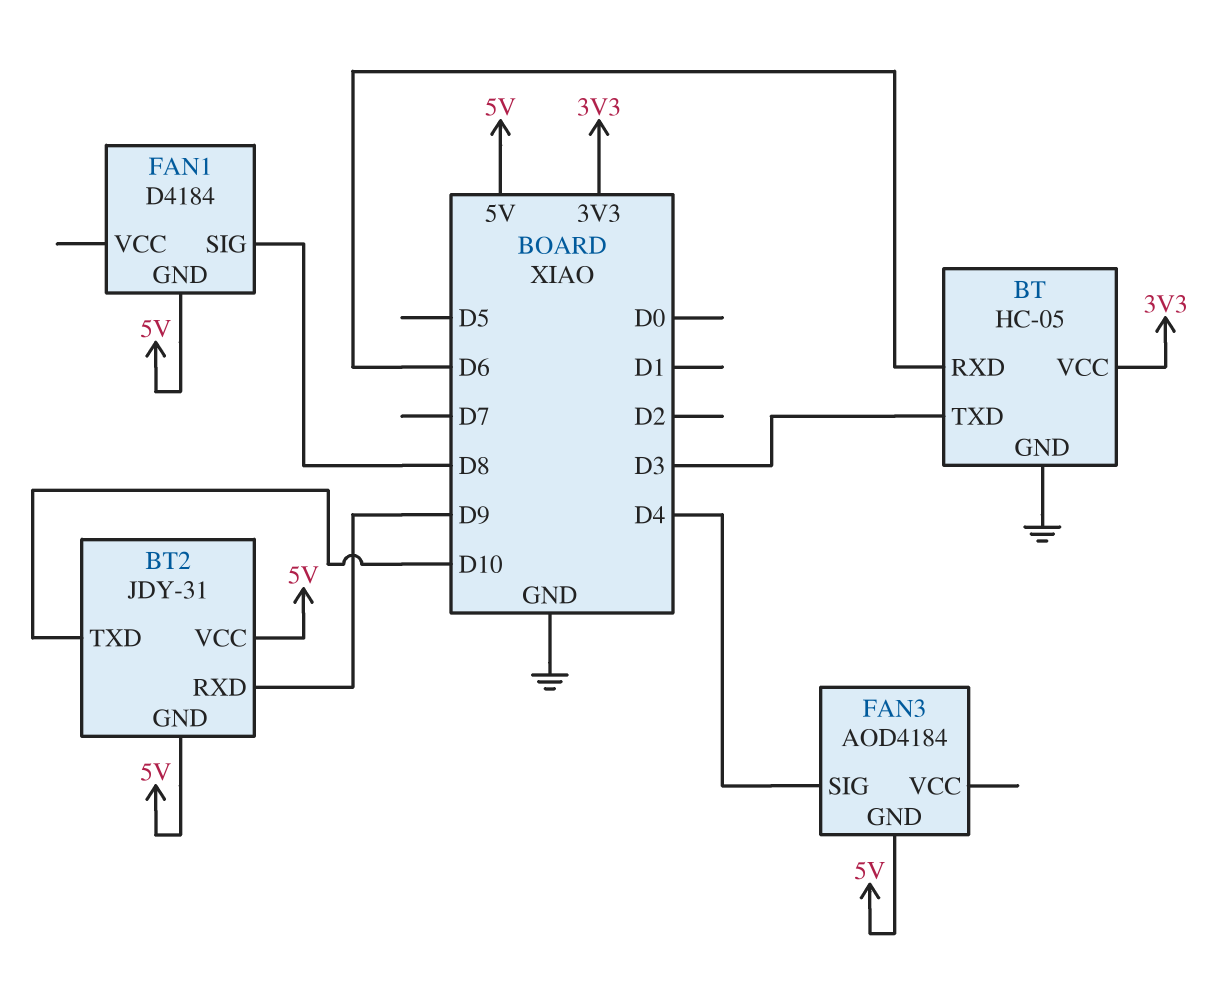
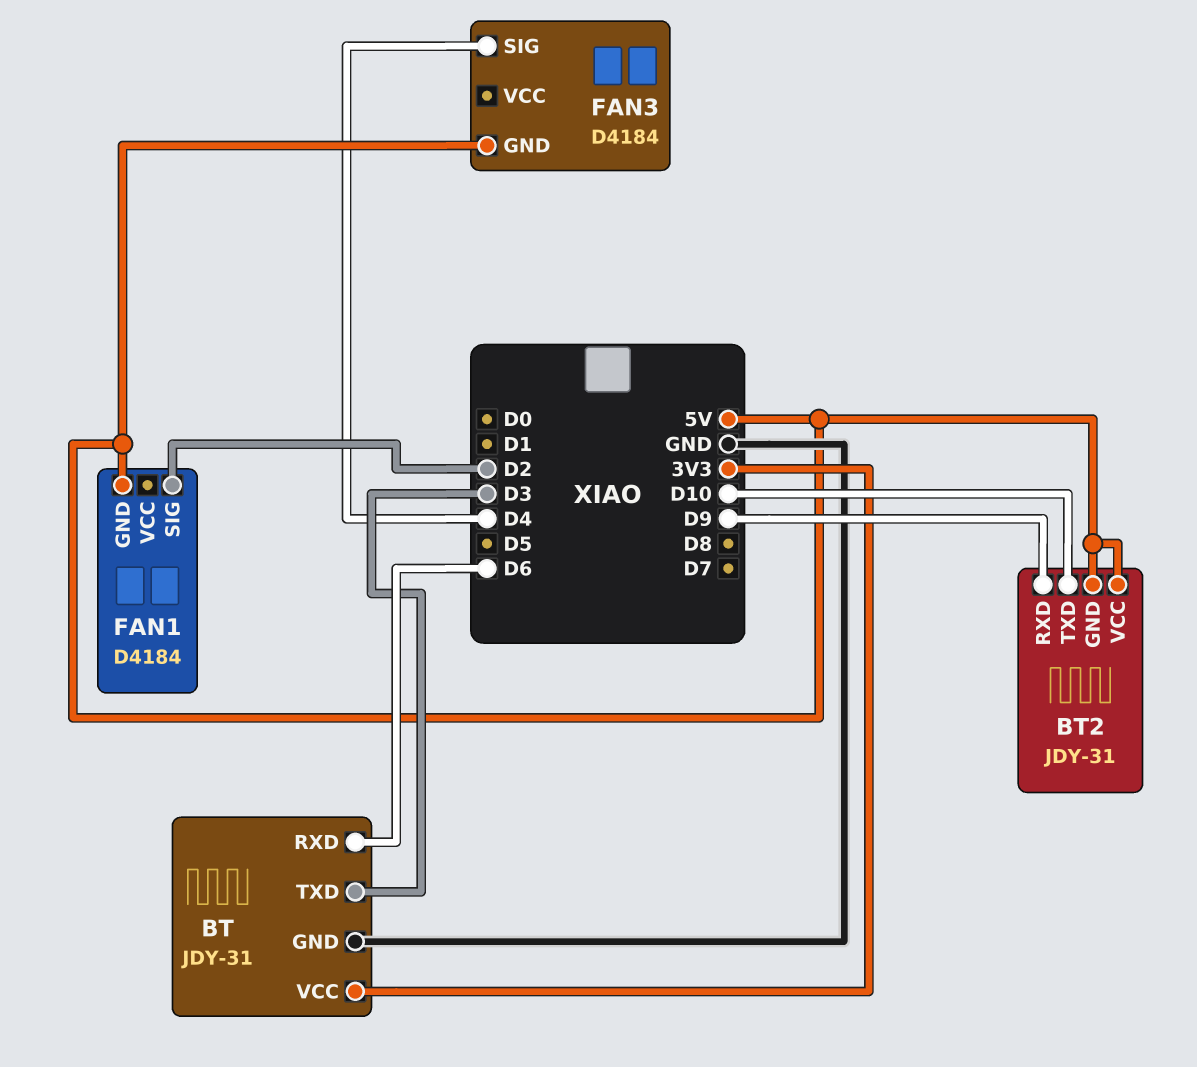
BT: HC-05 -> JDY-31
FAN1 pin SIG: D8 -> D2
FAN3: AOD4184 -> D4184

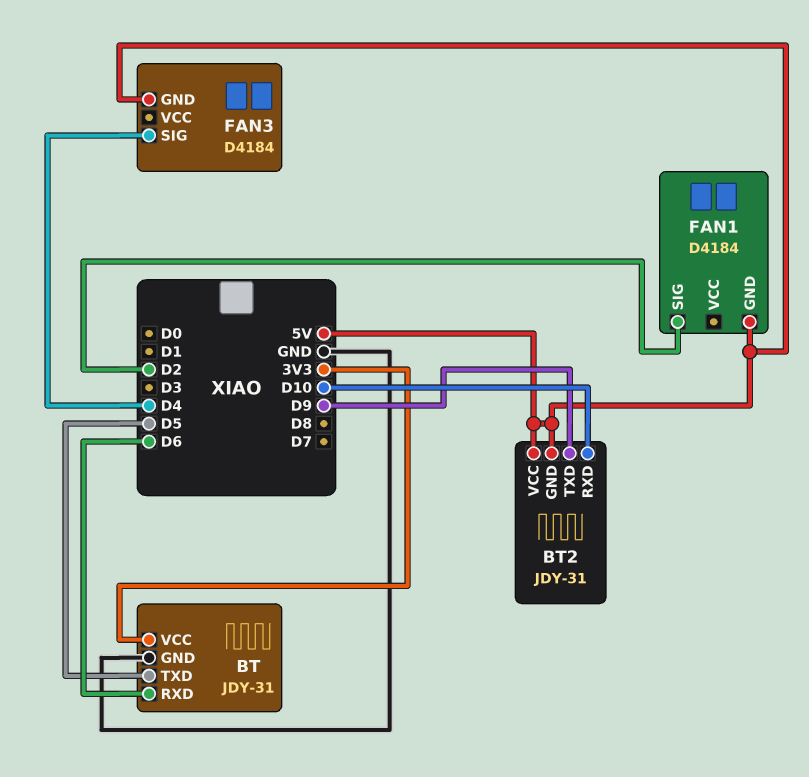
BT pin TXD: D3 -> D5
BT2 pin RXD: D9 -> D10
BT2 pin TXD: D10 -> D9

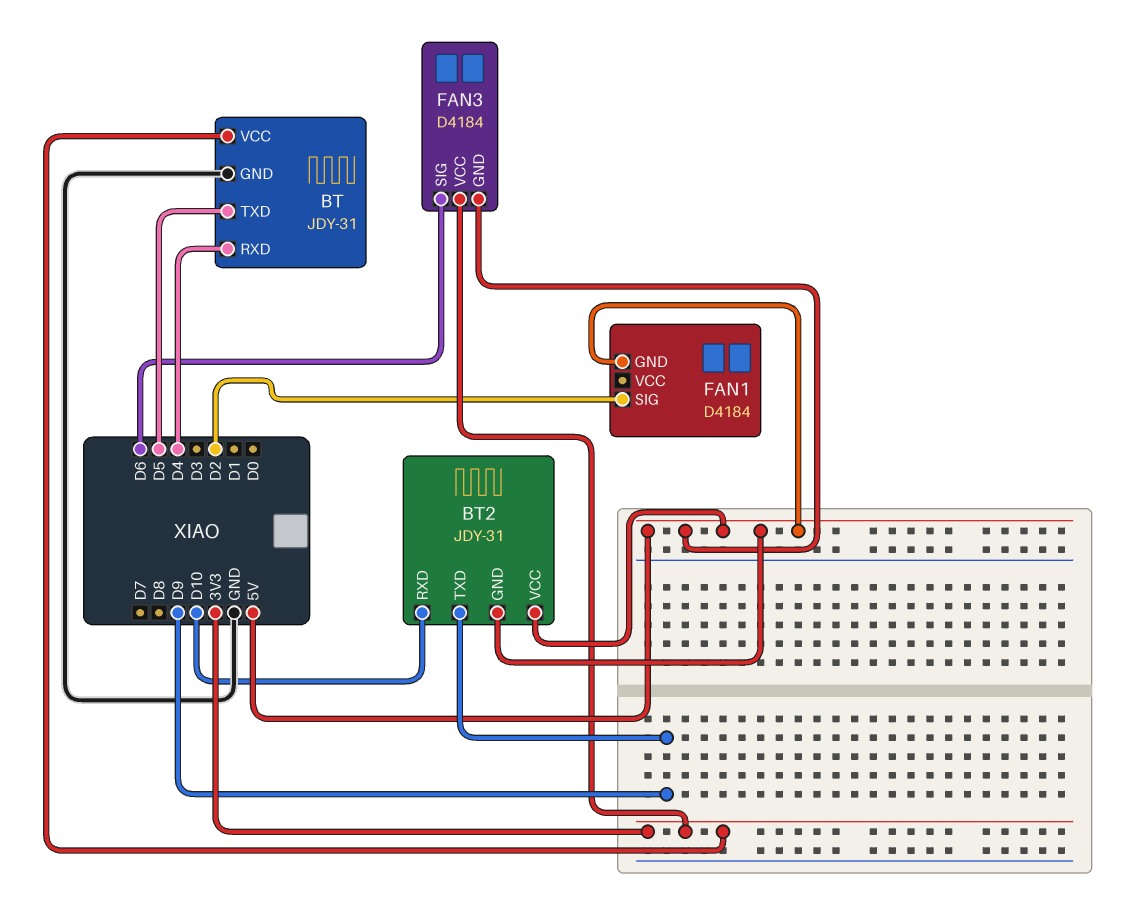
BT pin RXD: D6 -> D4
FAN3 pin SIG: D4 -> D6
FAN3 pin VCC: none -> 3V3

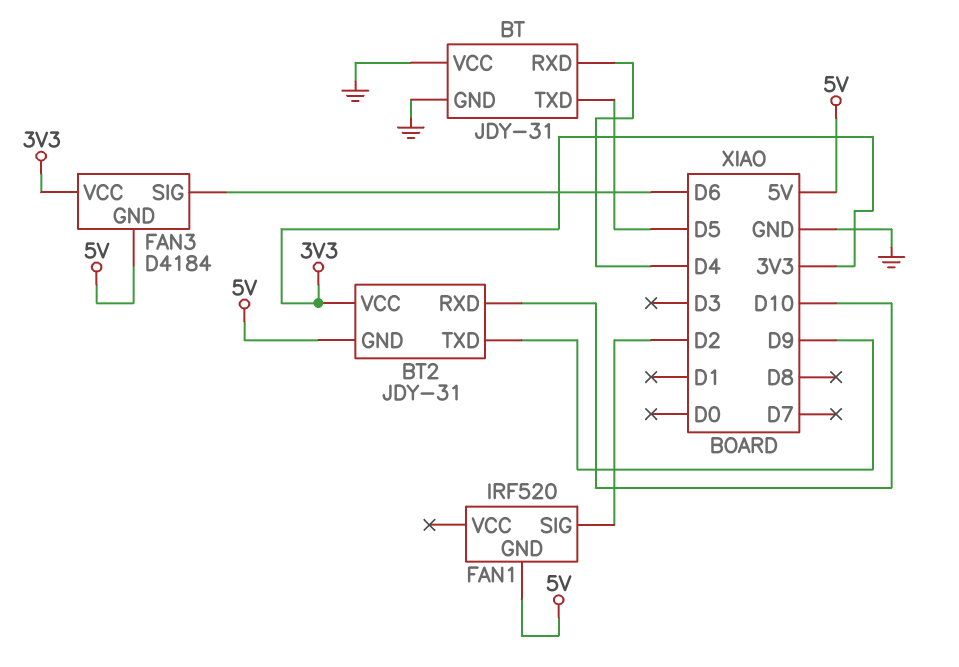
BT pin VCC: 3V3 -> GND
BT2 pin VCC: 5V -> 3V3
FAN1: D4184 -> IRF520

